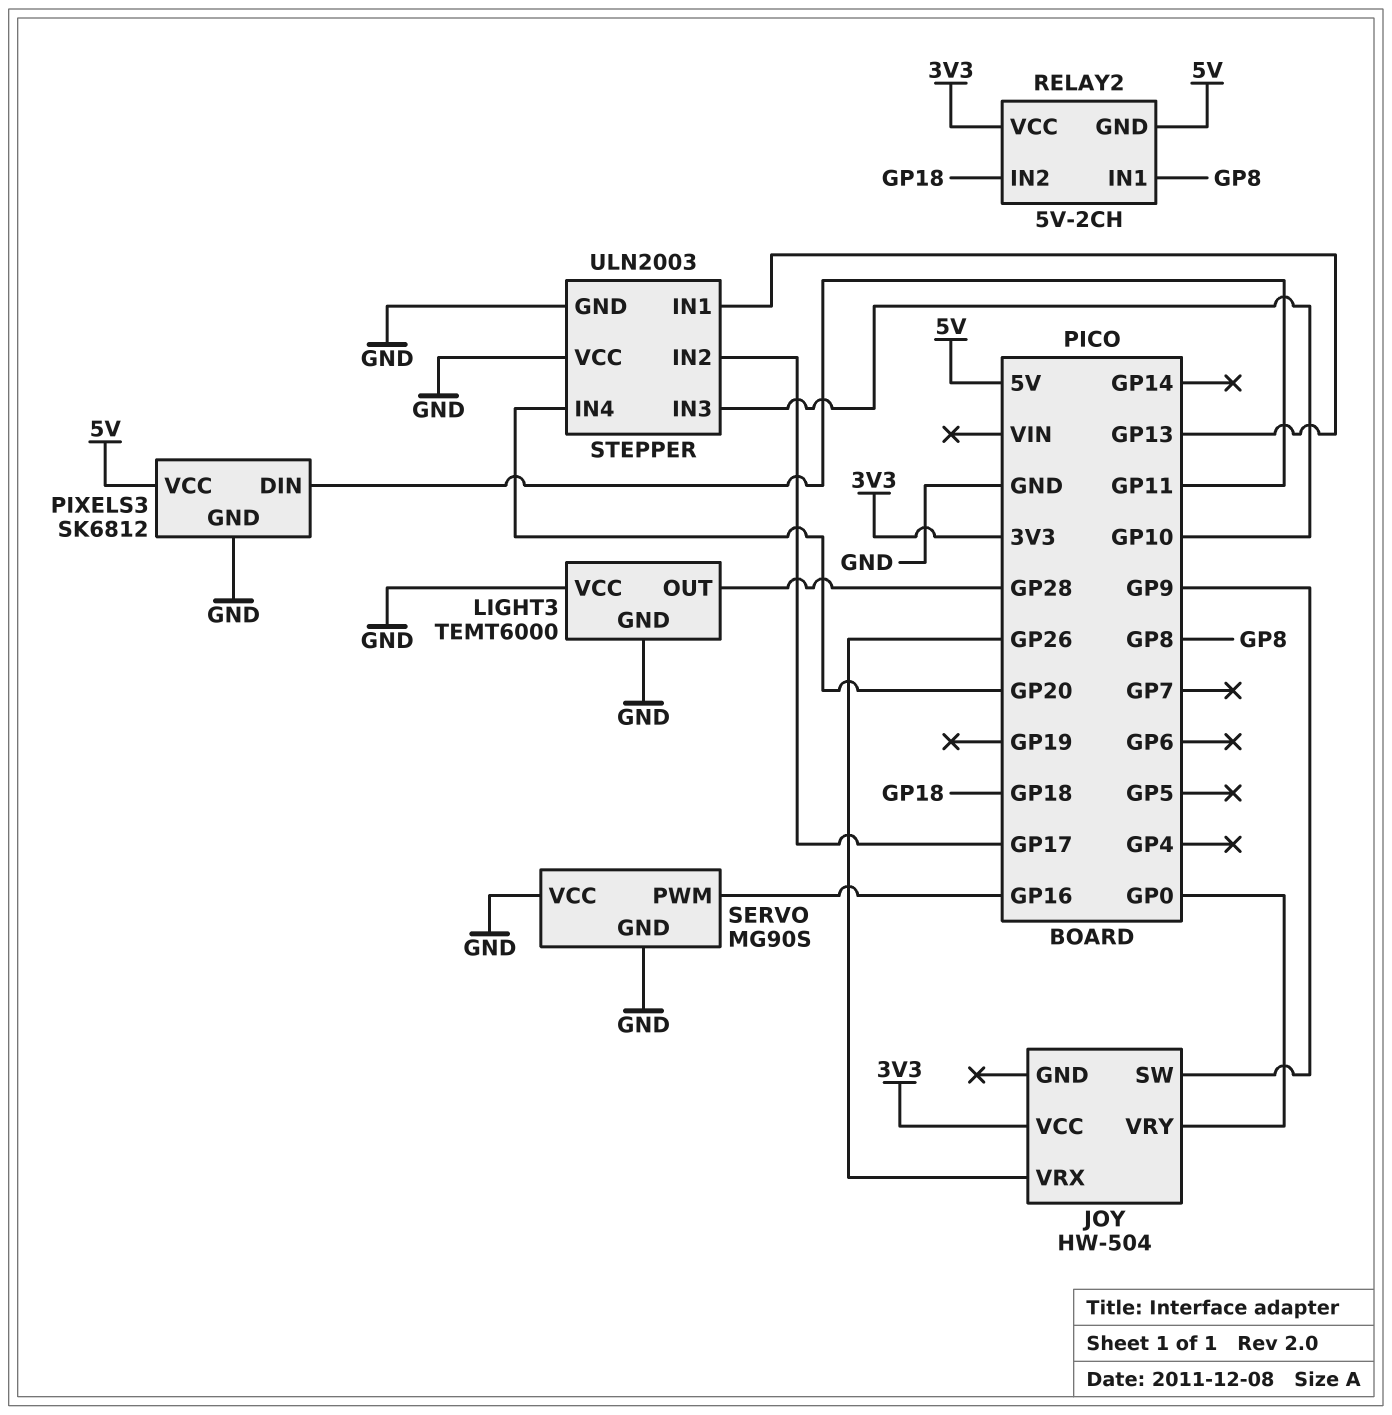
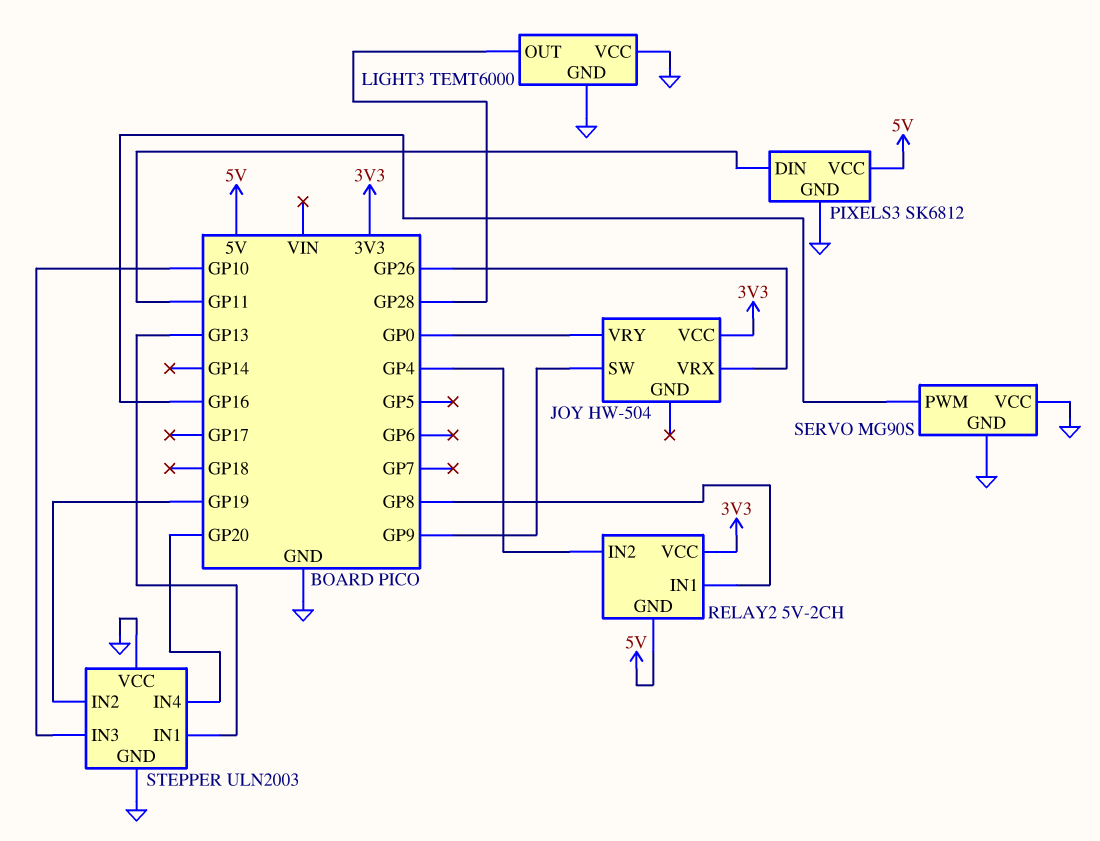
RELAY2 pin IN2: GP18 -> GP4
STEPPER pin IN2: GP17 -> GP19

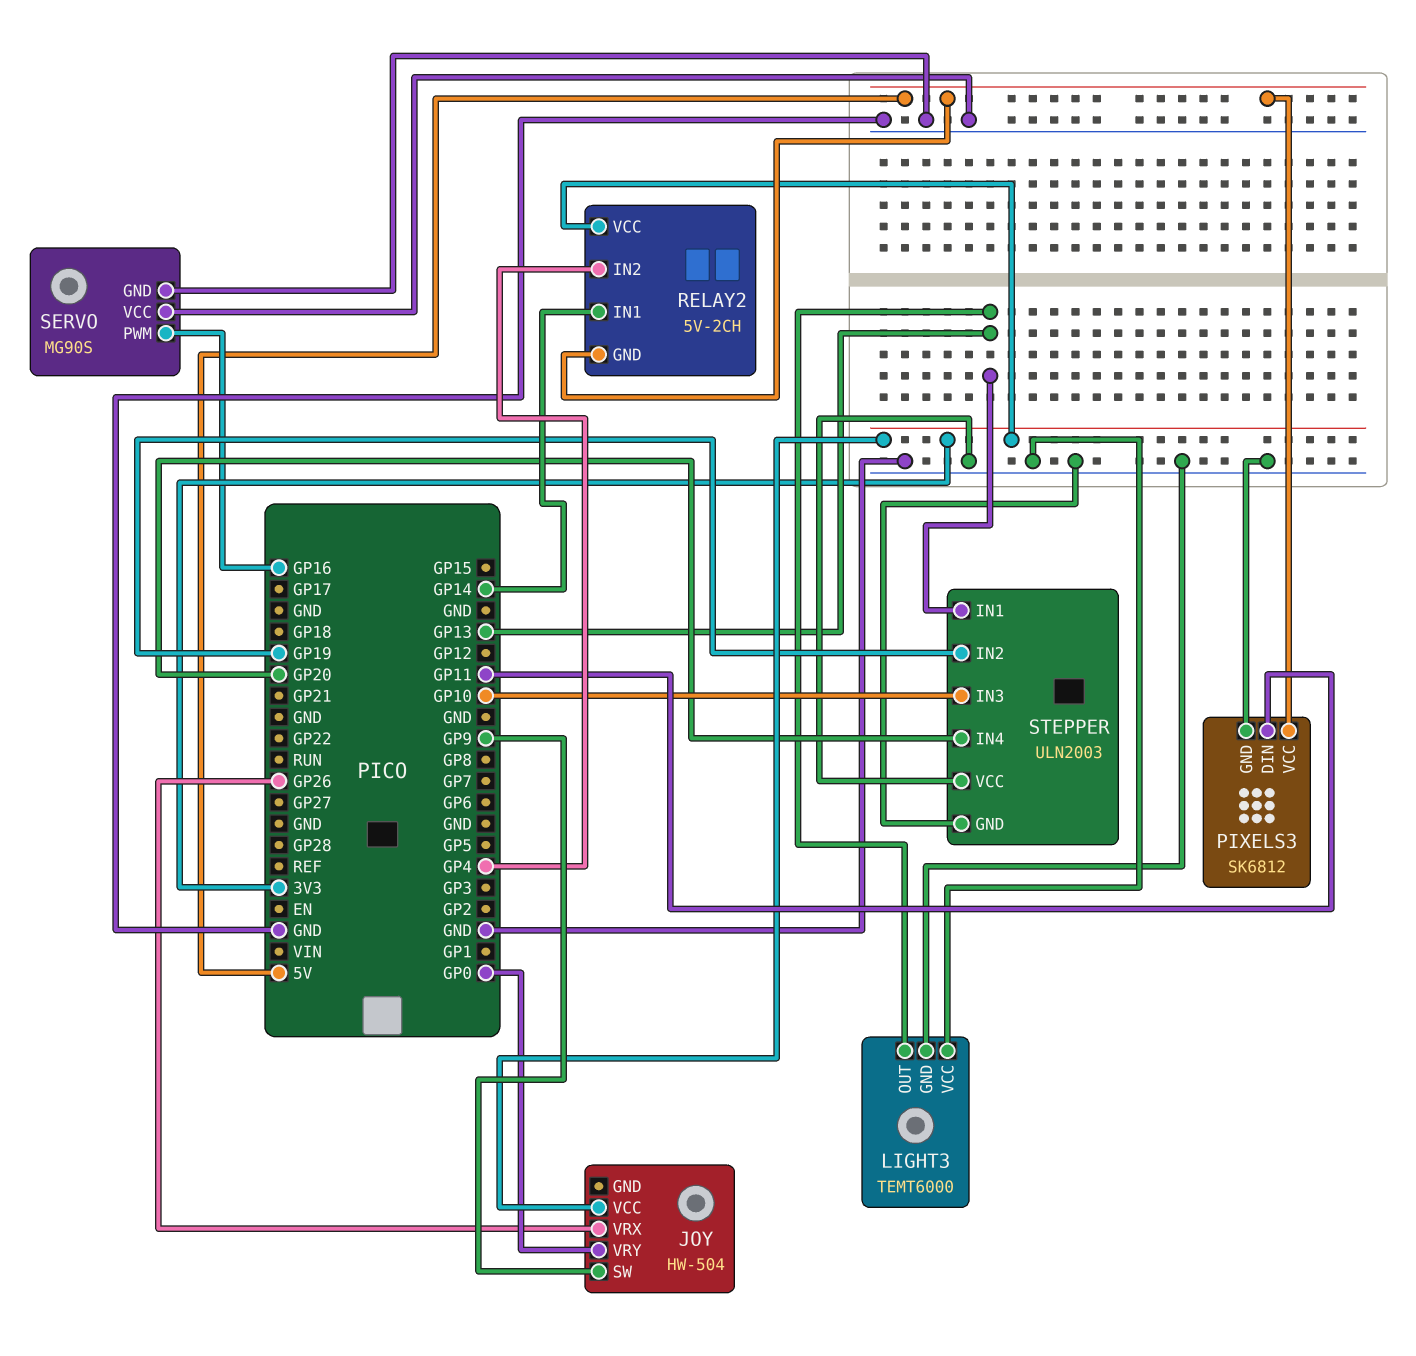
LIGHT3 pin OUT: GP28 -> GP13
RELAY2 pin IN1: GP8 -> GP14

